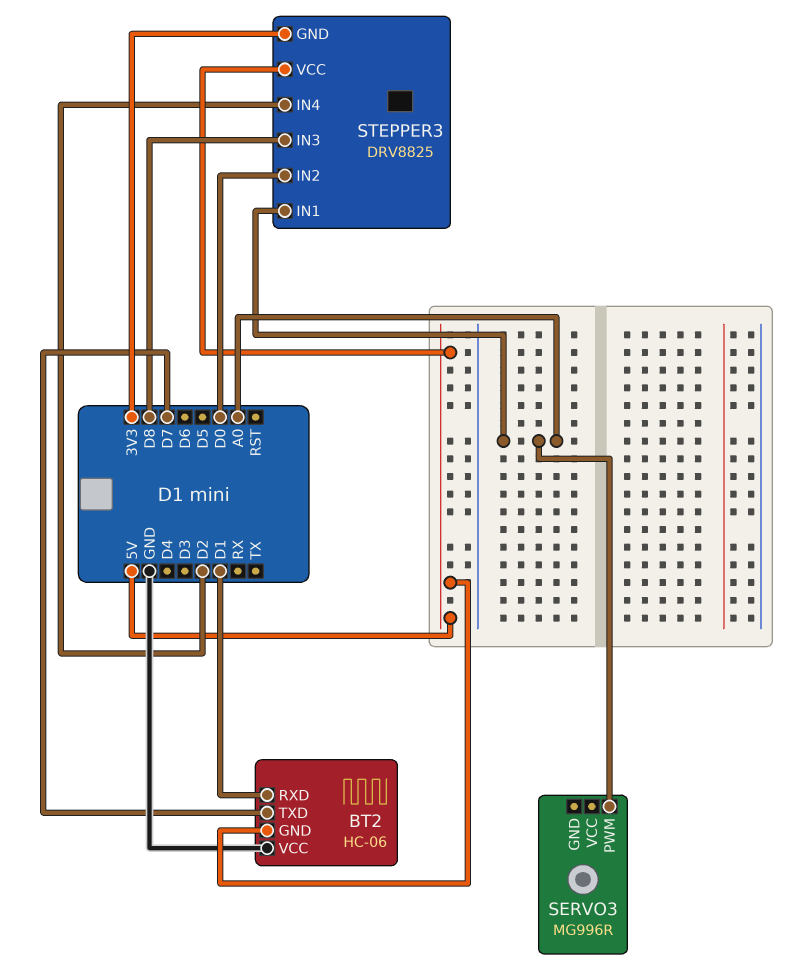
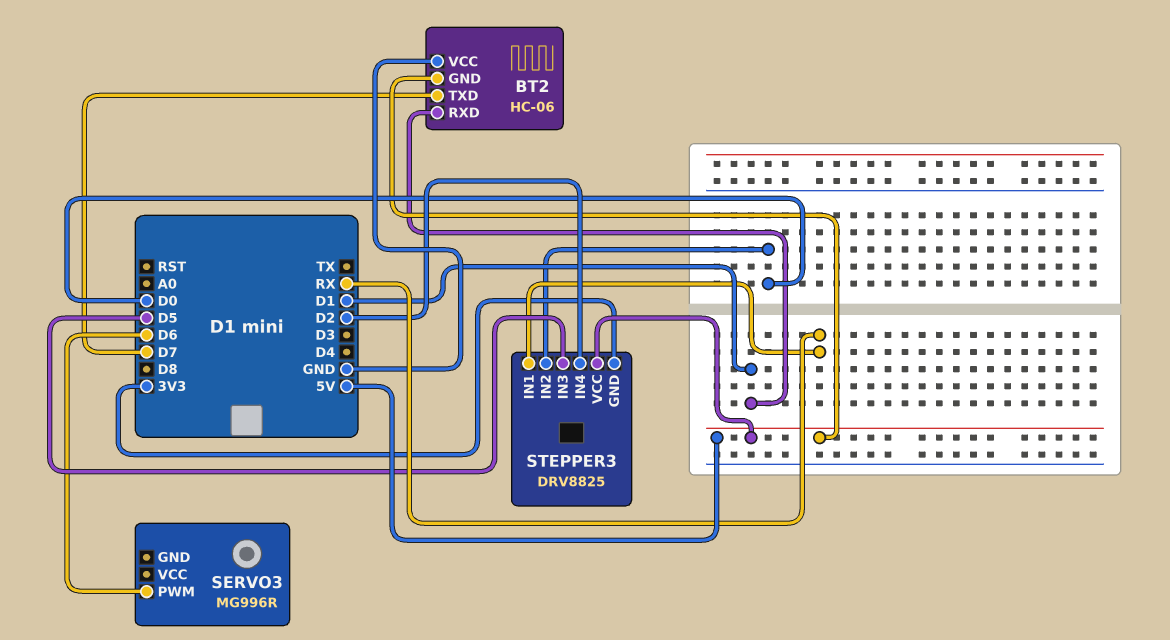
SERVO3 pin PWM: A0 -> D6
STEPPER3 pin IN1: A0 -> RX
STEPPER3 pin IN3: D8 -> D5

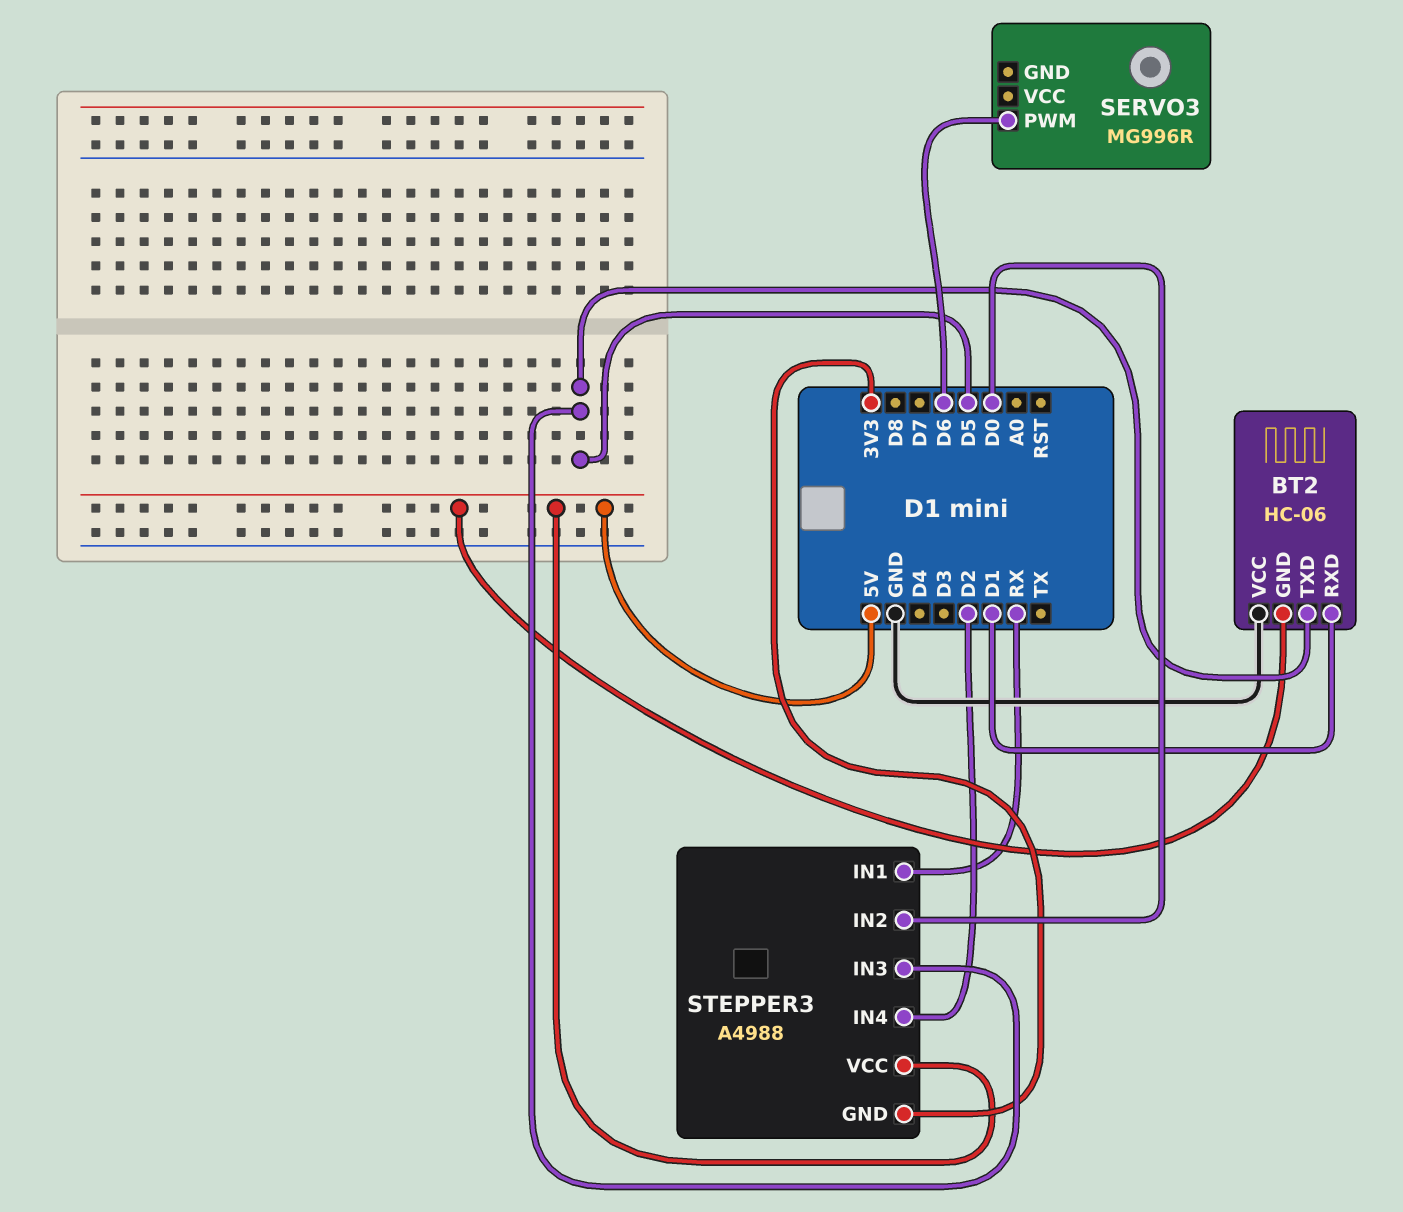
BT2 pin TXD: D7 -> D5
STEPPER3: DRV8825 -> A4988

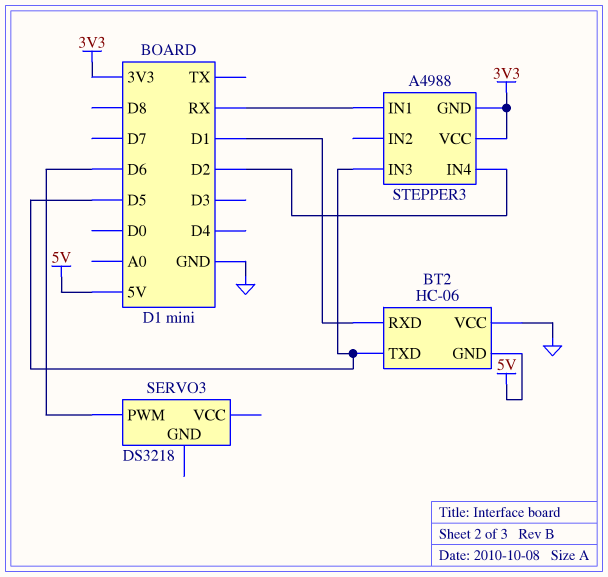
SERVO3: MG996R -> DS3218
STEPPER3 pin IN2: D0 -> none
STEPPER3 pin VCC: 5V -> 3V3

